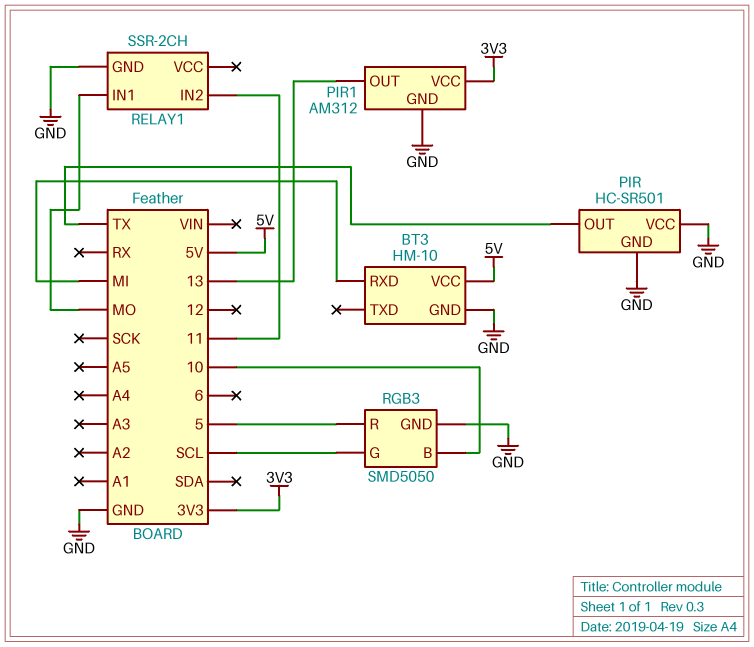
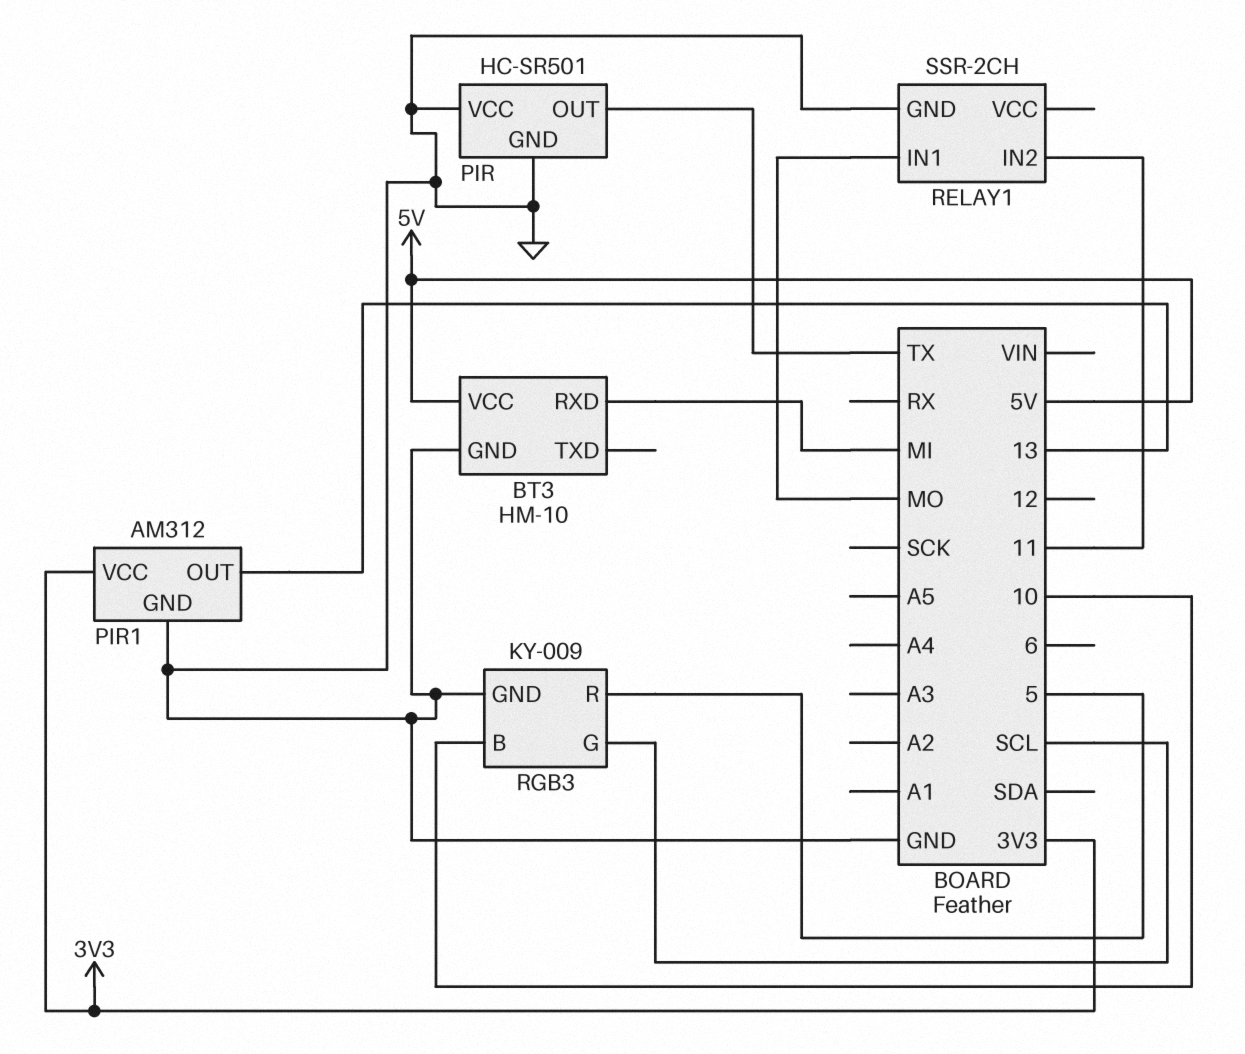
RGB3: SMD5050 -> KY-009

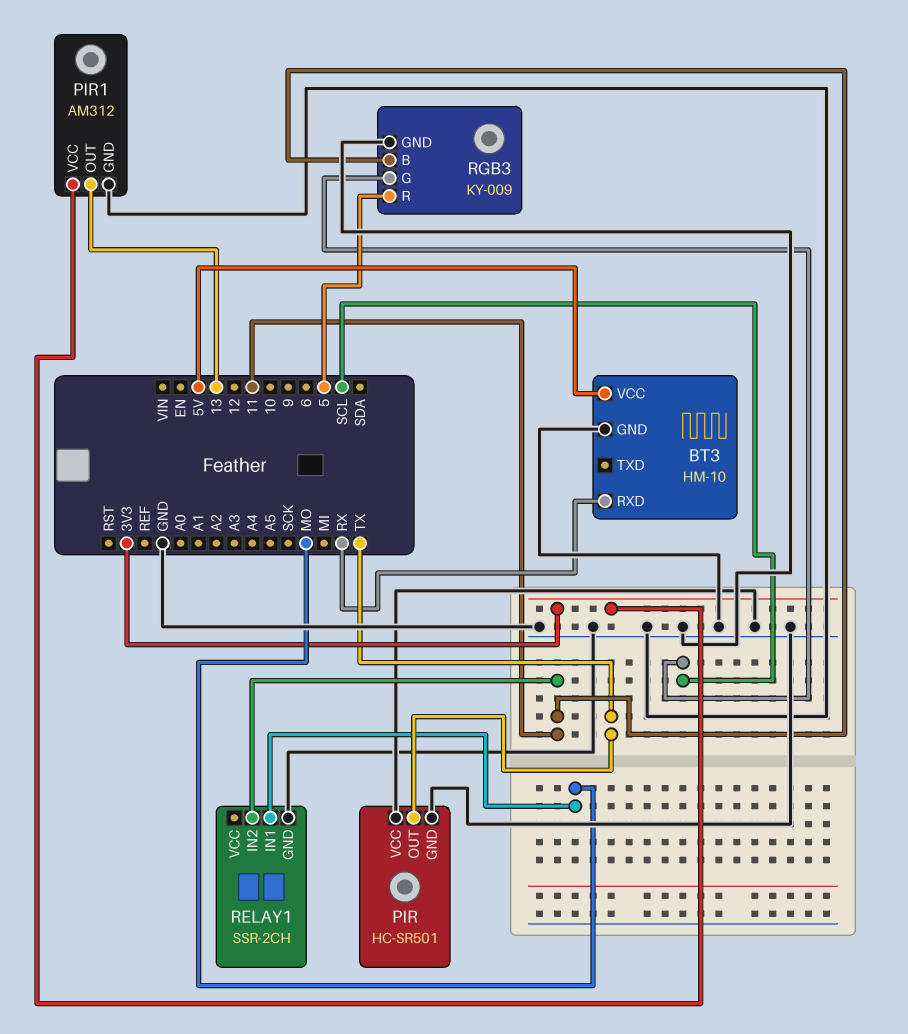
BT3 pin RXD: MI -> RX
RGB3 pin B: 10 -> 11

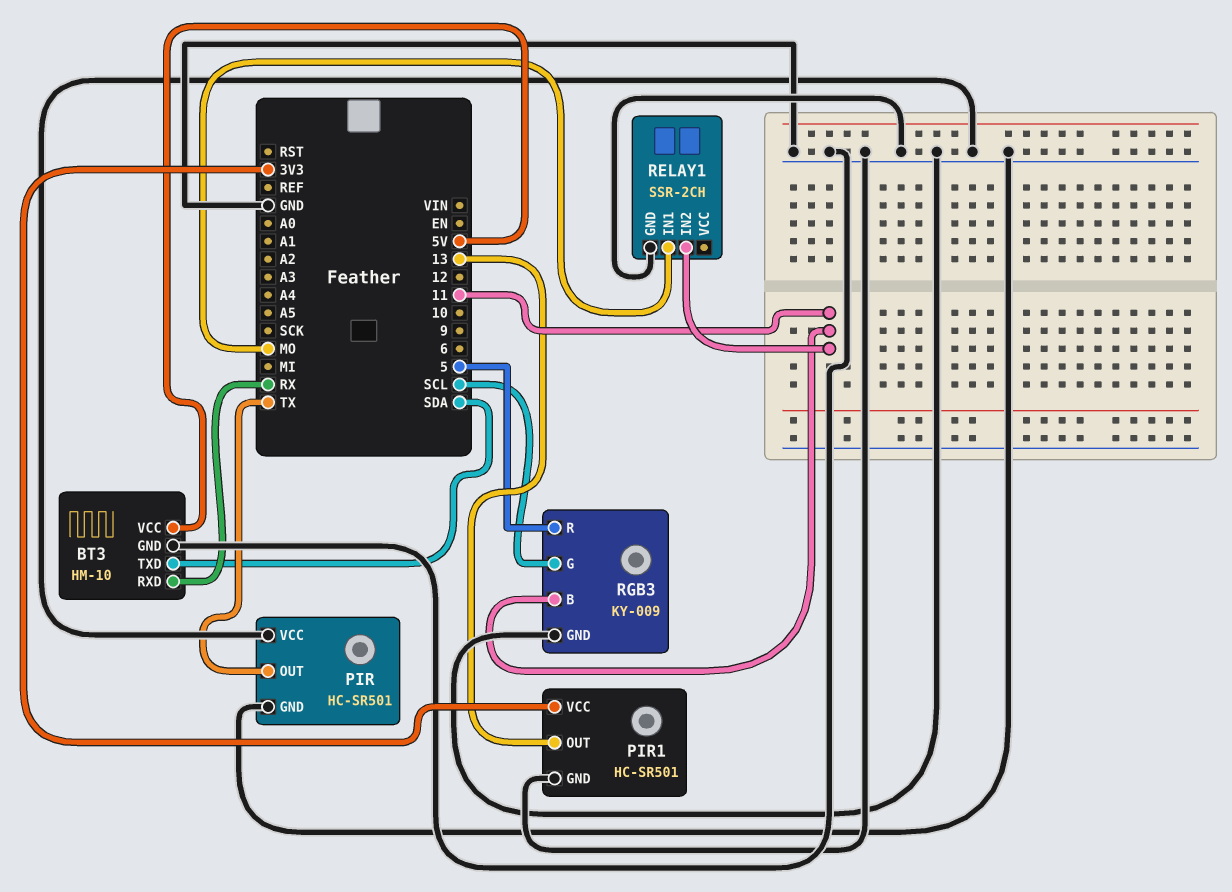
BT3 pin TXD: none -> SDA
PIR1: AM312 -> HC-SR501

